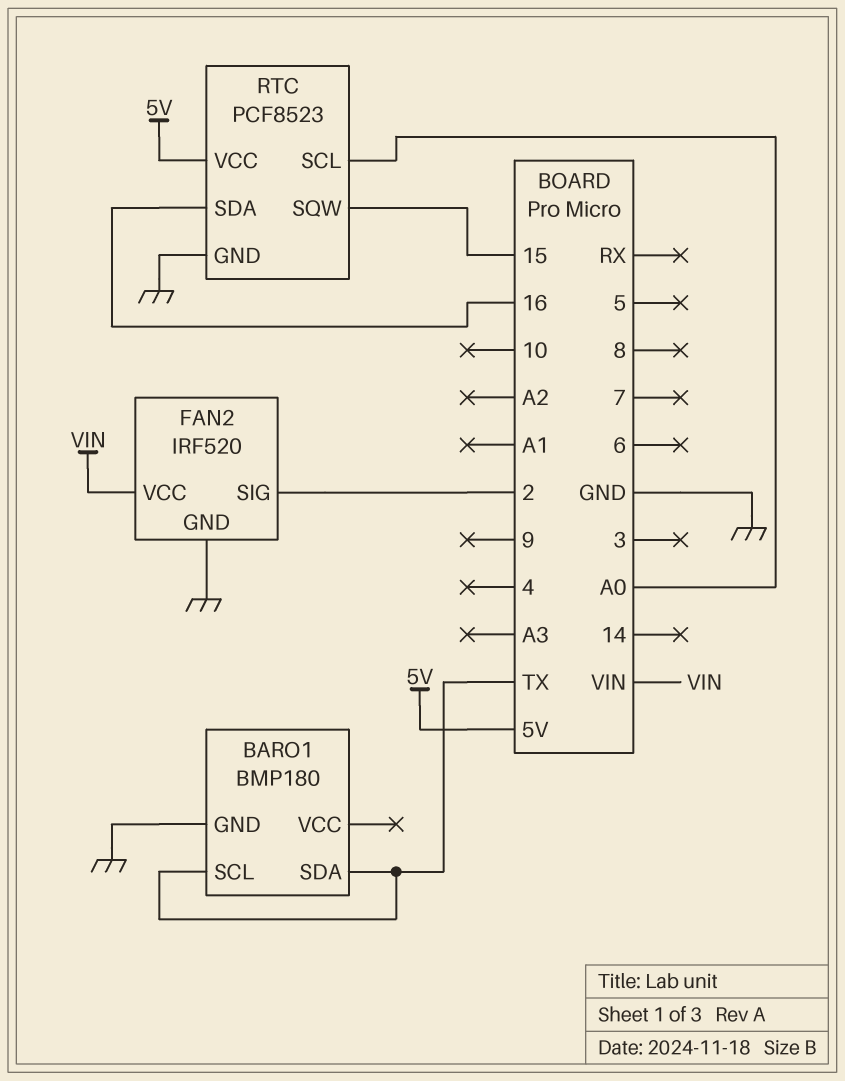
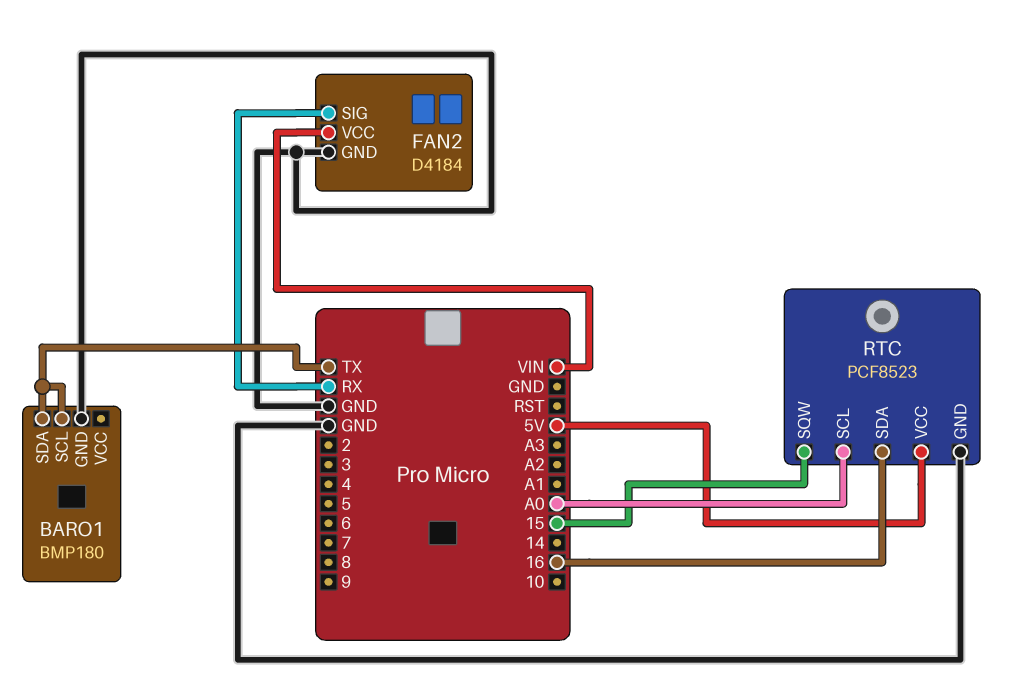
FAN2: IRF520 -> D4184
FAN2 pin SIG: 2 -> RX

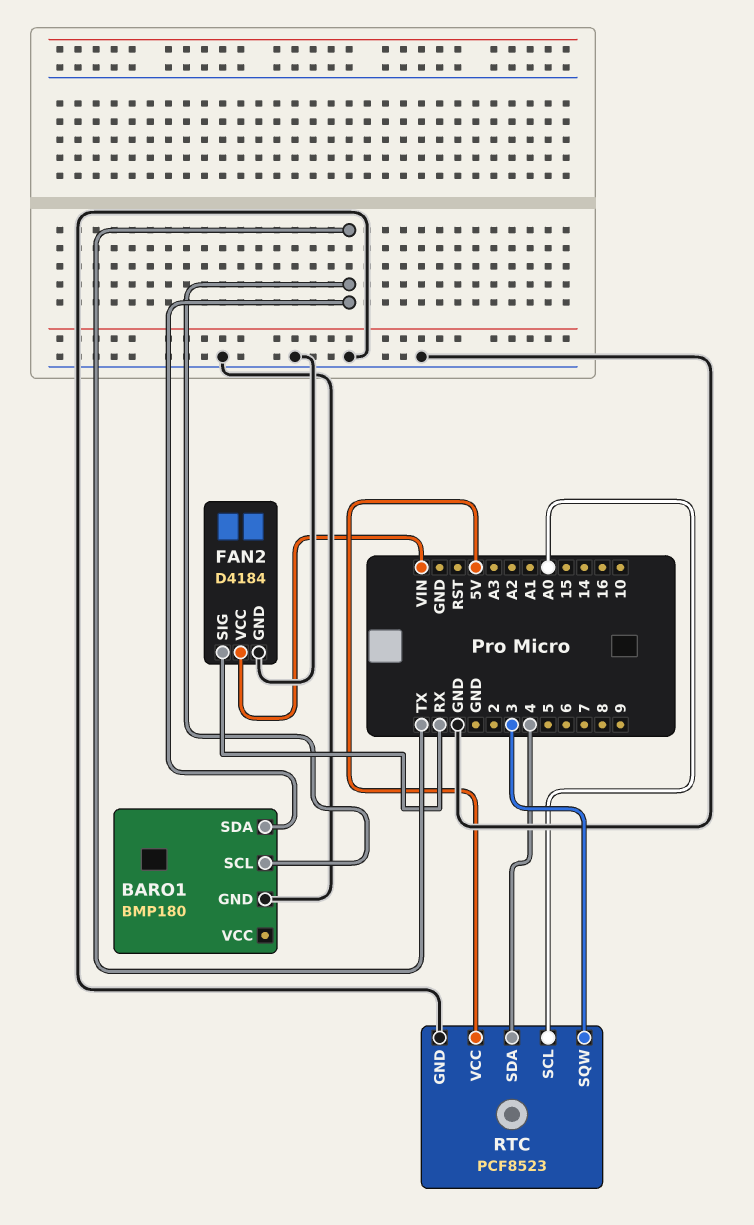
RTC pin SDA: 16 -> 4
RTC pin SQW: 15 -> 3

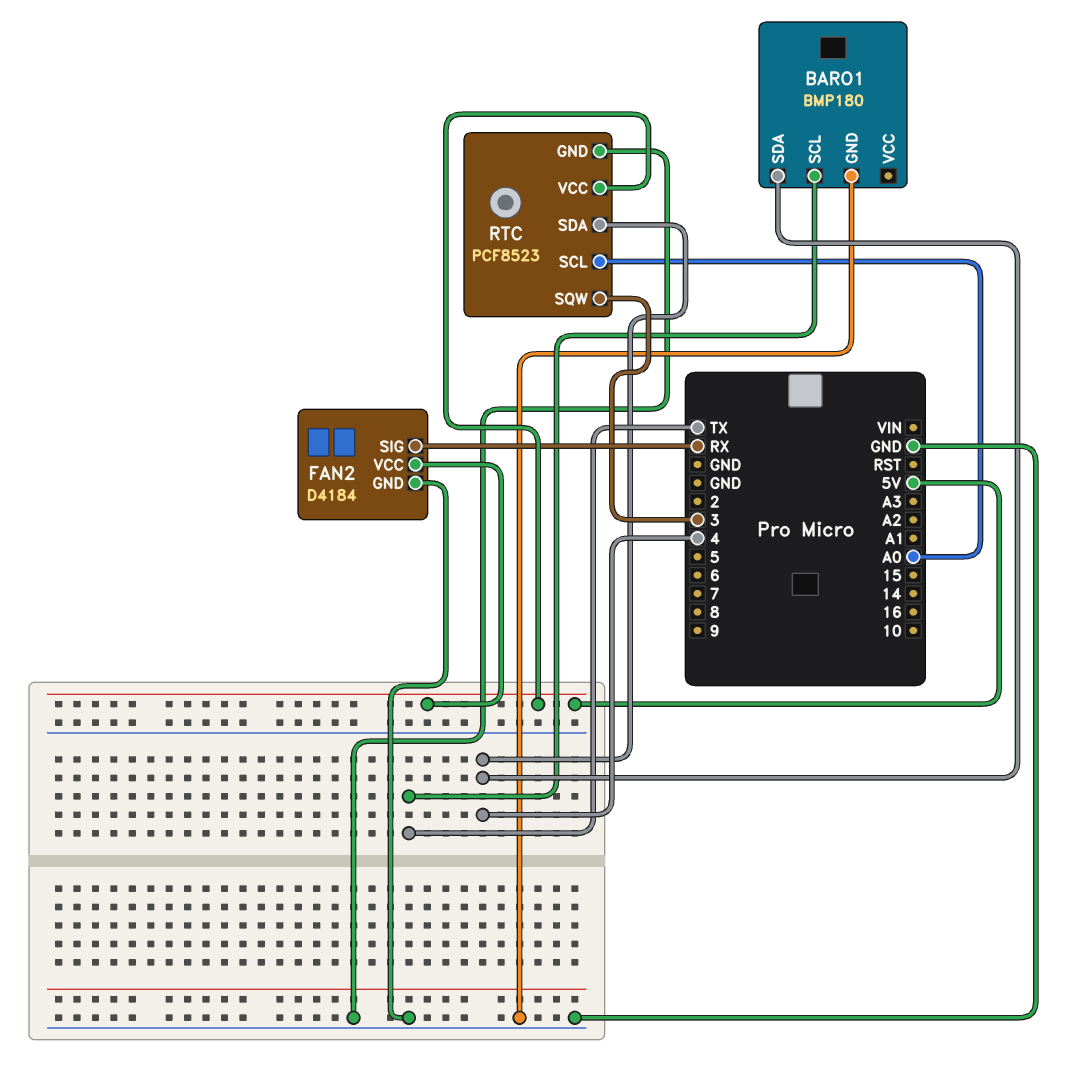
BARO1 pin SDA: TX -> 4
FAN2 pin VCC: VIN -> 5V

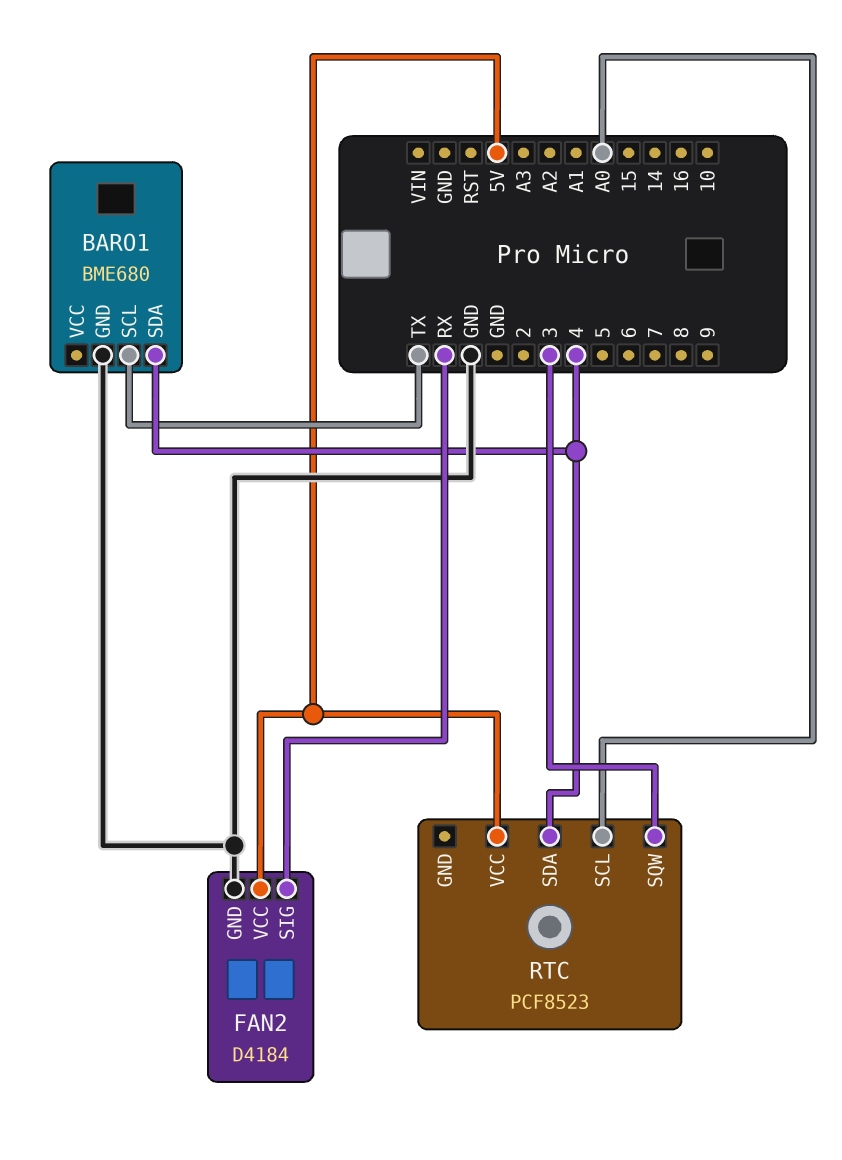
BARO1: BMP180 -> BME680
RTC pin GND: GND -> none

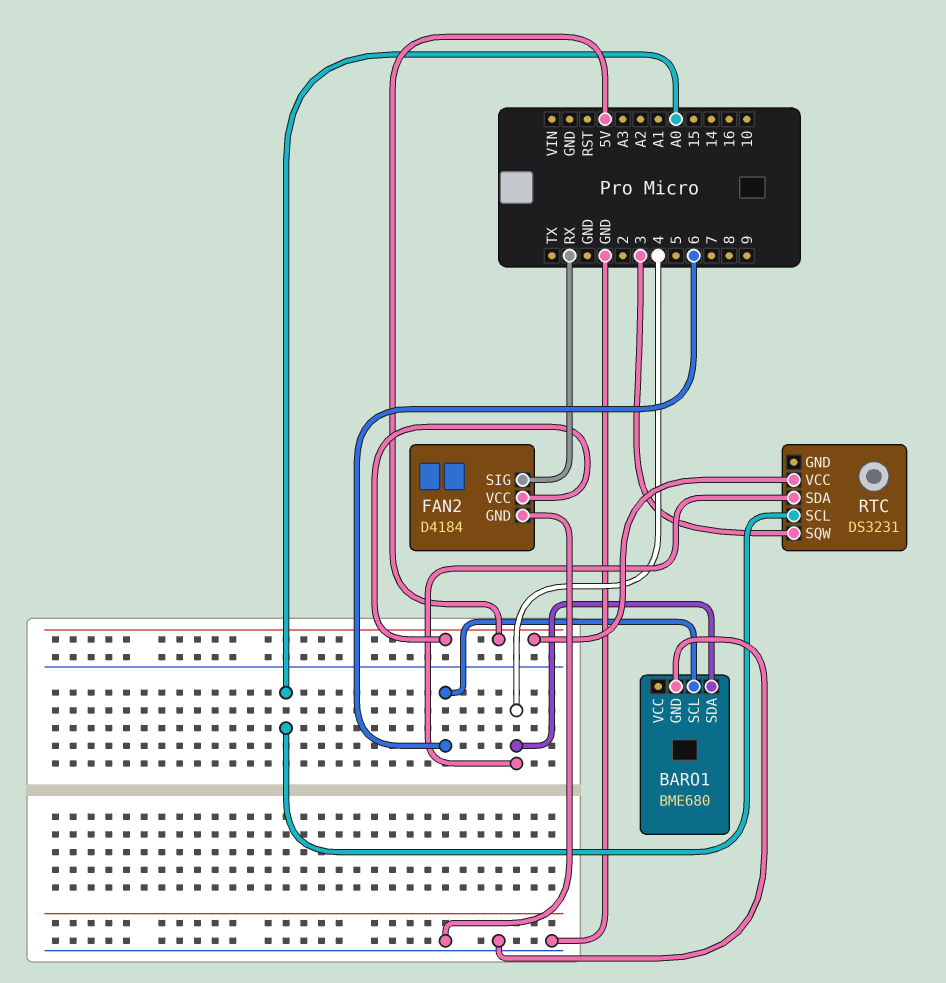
BARO1 pin SCL: TX -> 6
RTC: PCF8523 -> DS3231

